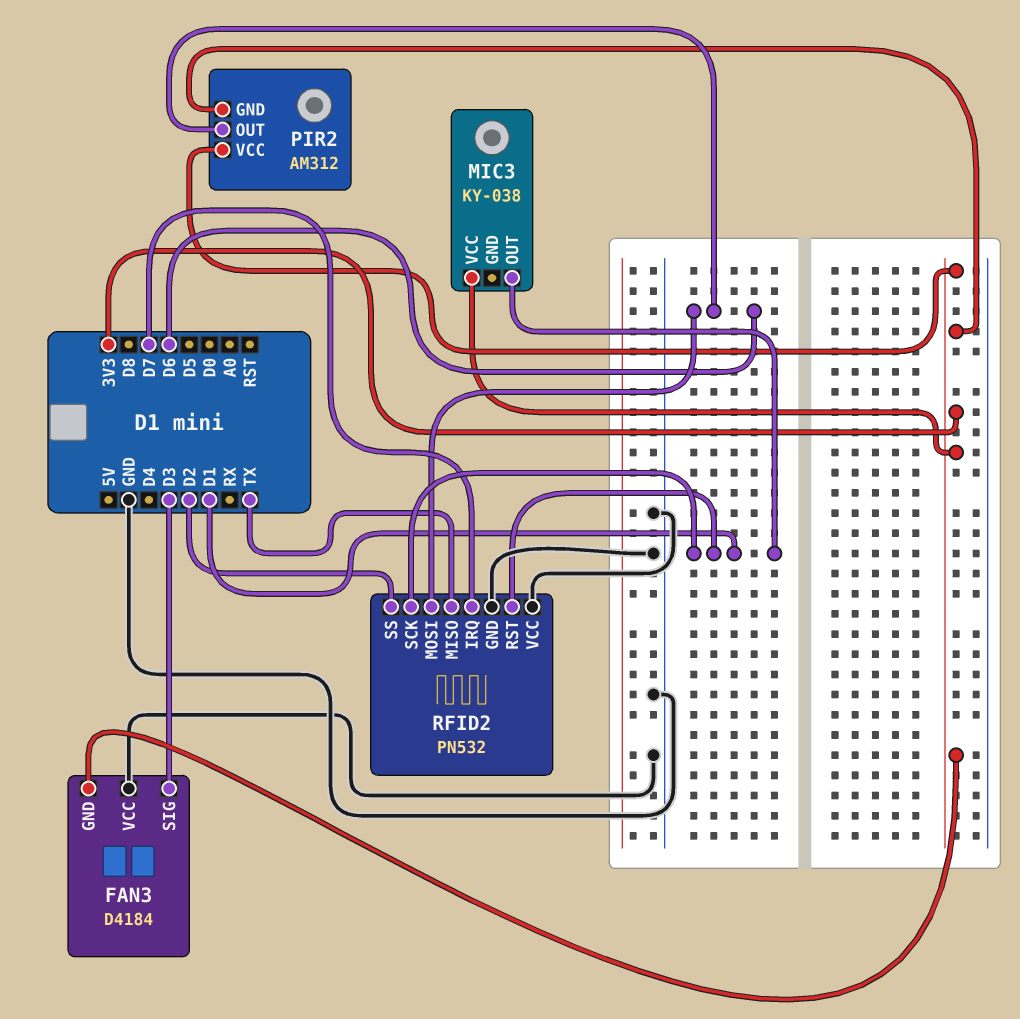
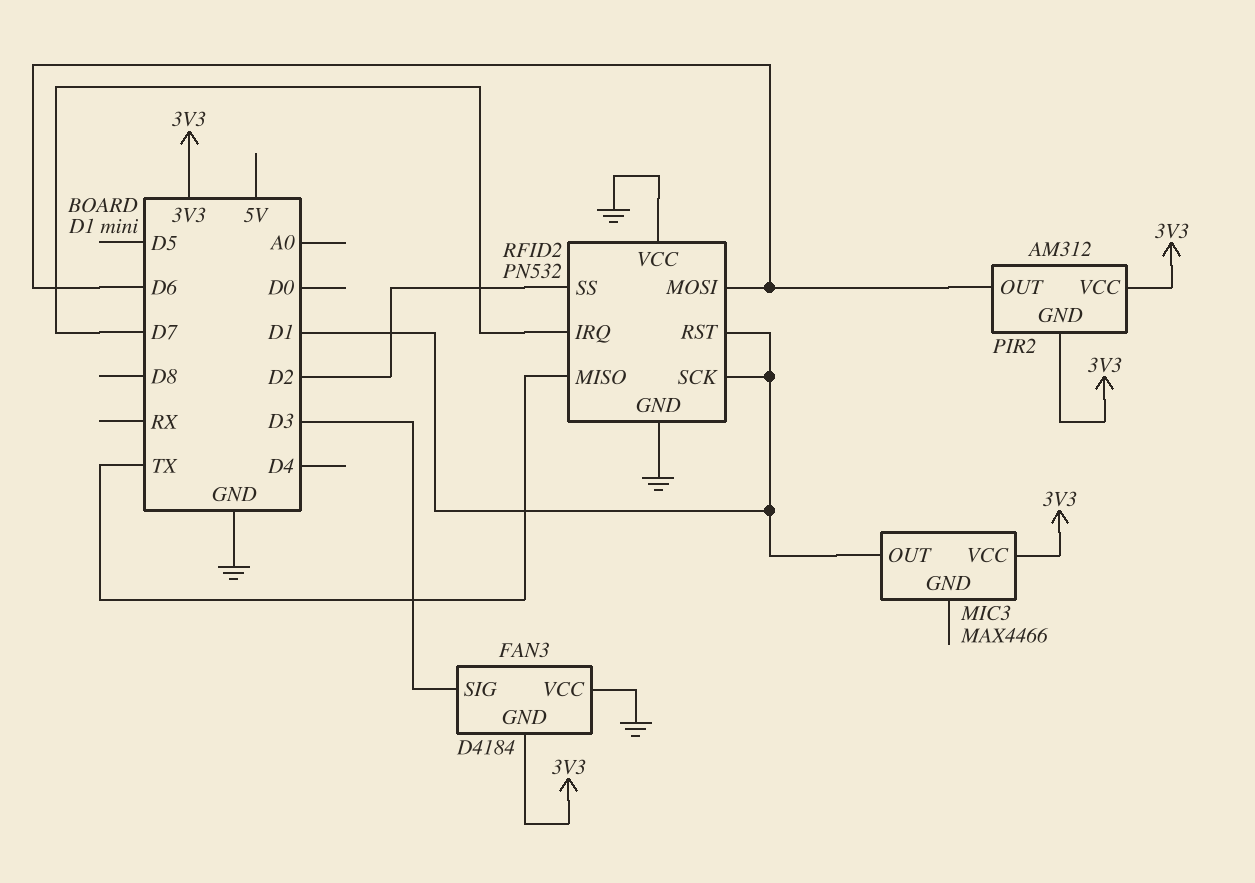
MIC3: KY-038 -> MAX4466

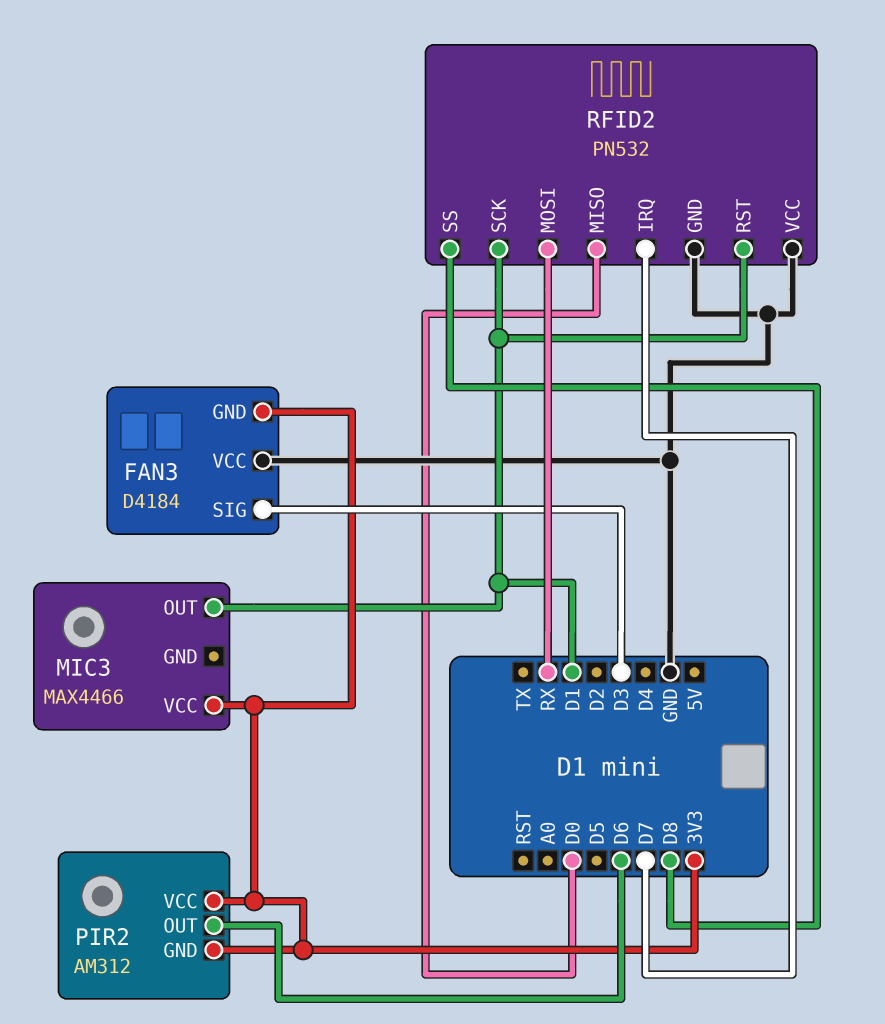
RFID2 pin MISO: TX -> D0
RFID2 pin MOSI: D6 -> RX
RFID2 pin SS: D2 -> D8

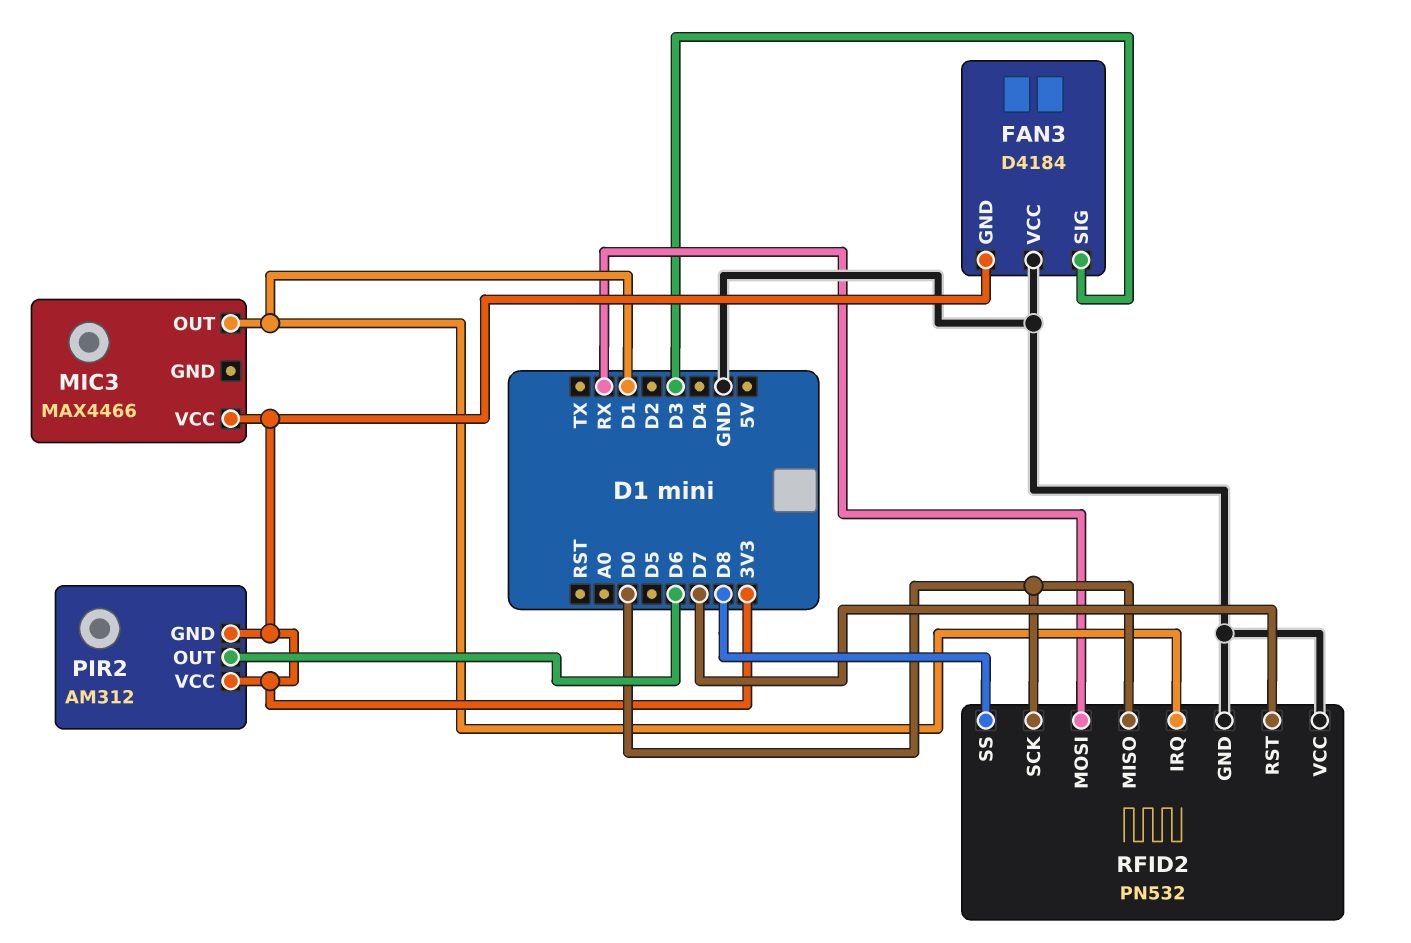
RFID2 pin IRQ: D7 -> D1
RFID2 pin RST: D1 -> D7
RFID2 pin SCK: D1 -> D0

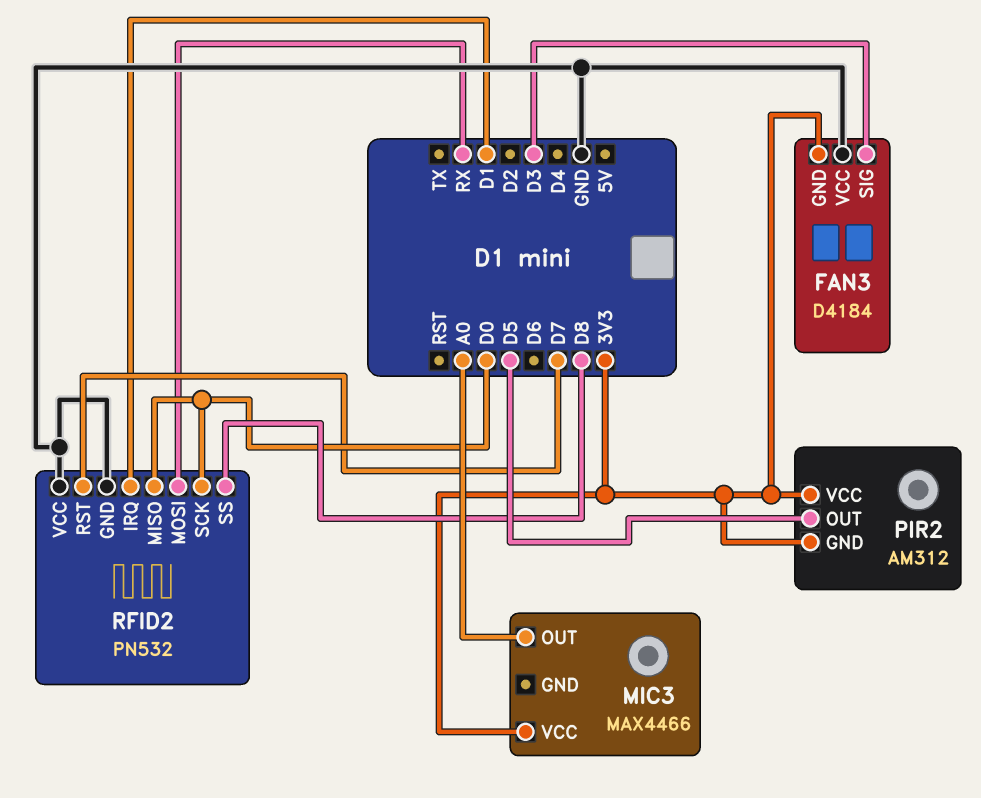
MIC3 pin OUT: D1 -> A0
PIR2 pin OUT: D6 -> D5

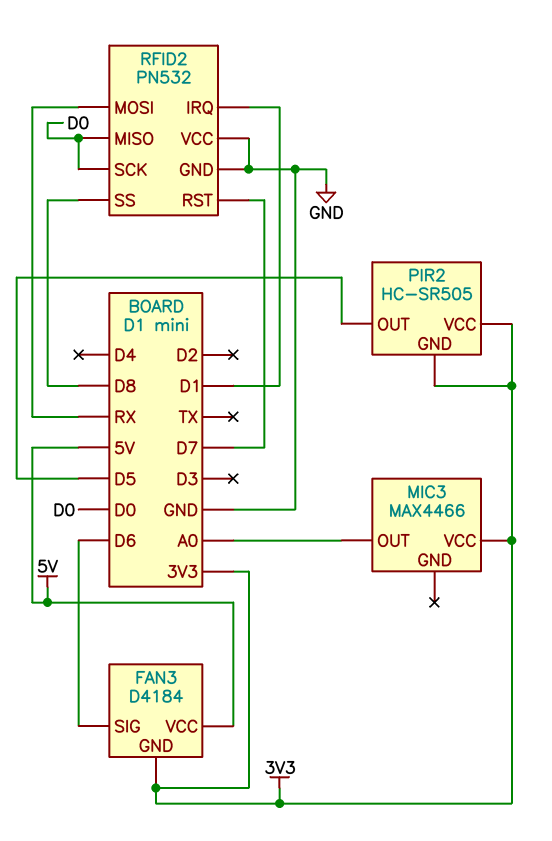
FAN3 pin SIG: D3 -> D6
FAN3 pin VCC: GND -> 5V
PIR2: AM312 -> HC-SR505

